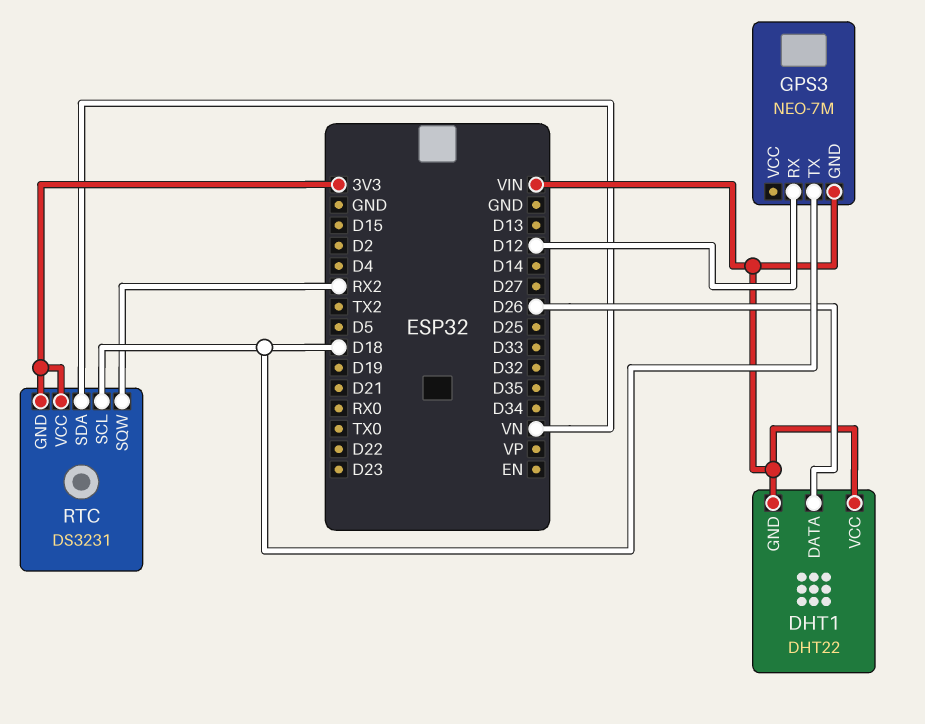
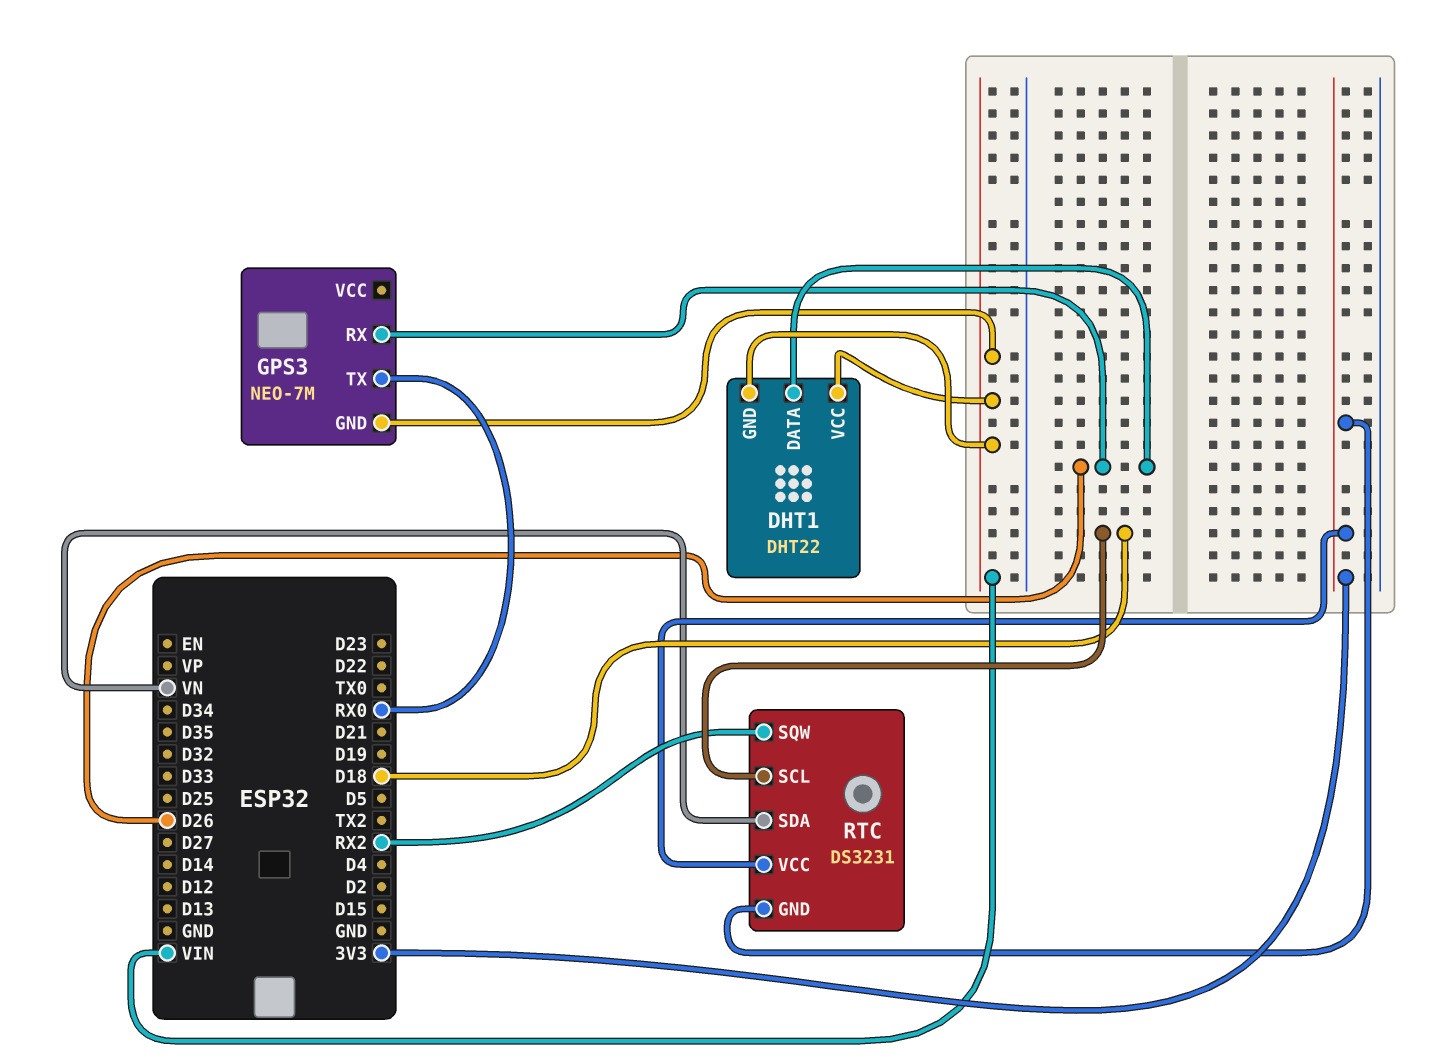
GPS3 pin RX: D12 -> D26
GPS3 pin TX: D18 -> RX0

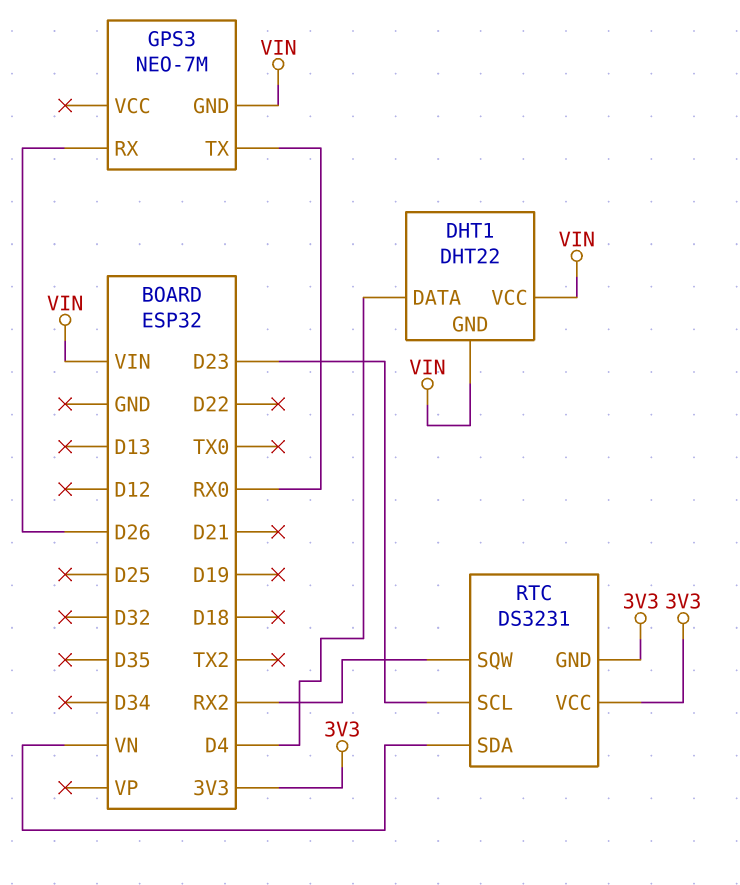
DHT1 pin DATA: D26 -> D4
RTC pin SCL: D18 -> D23

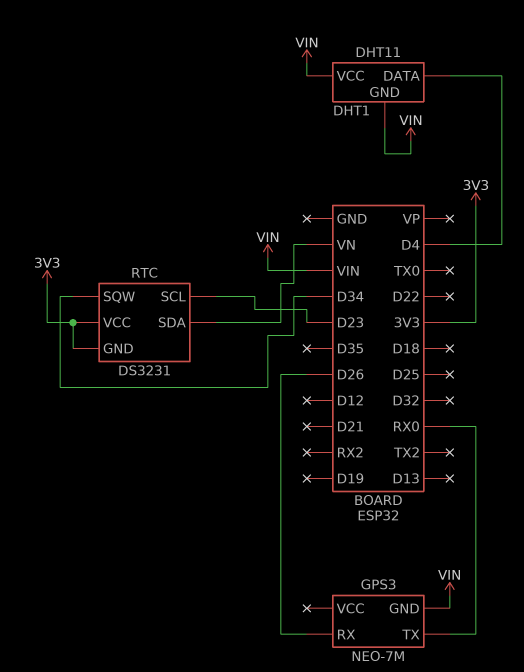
DHT1: DHT22 -> DHT11
RTC pin SQW: RX2 -> D34

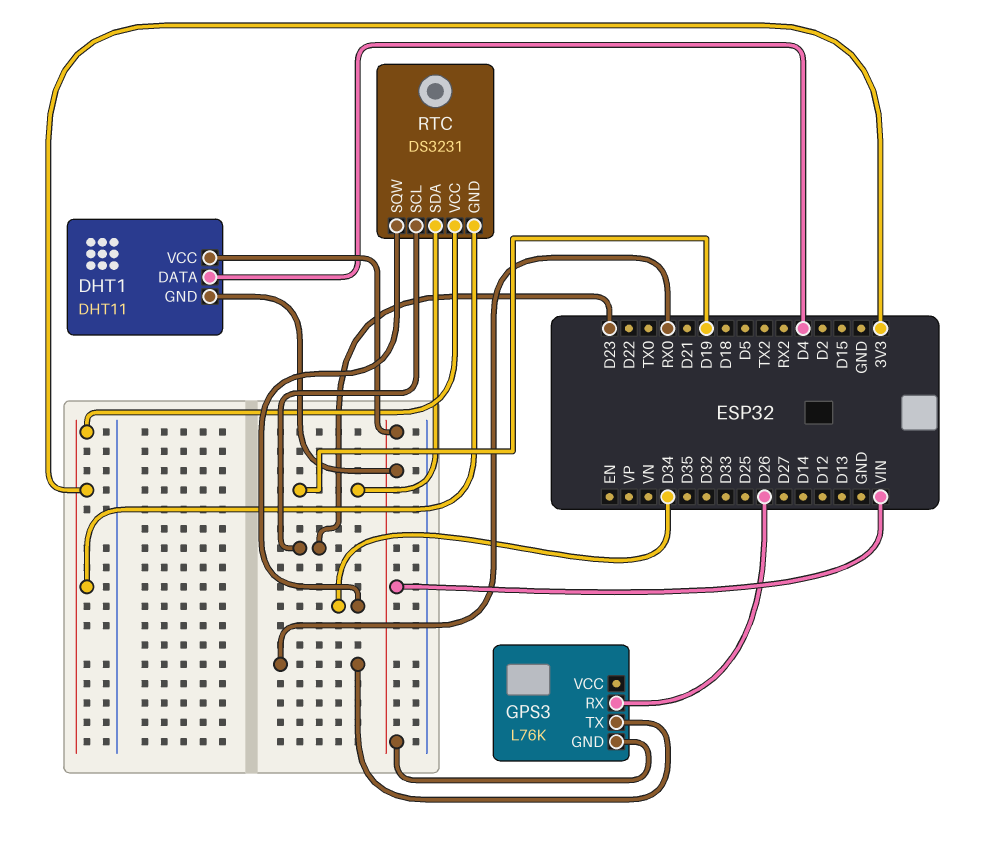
GPS3: NEO-7M -> L76K
RTC pin SDA: VN -> D19

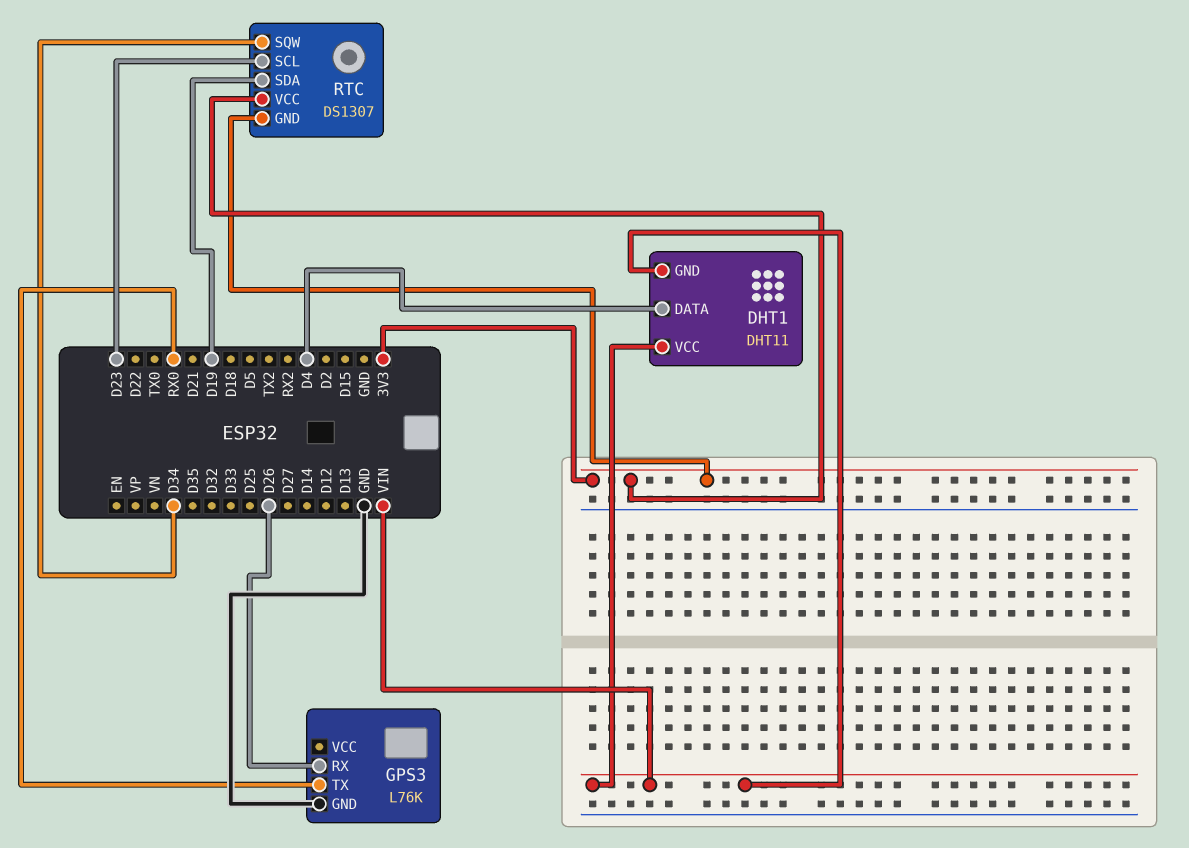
GPS3 pin GND: VIN -> GND
RTC: DS3231 -> DS1307

